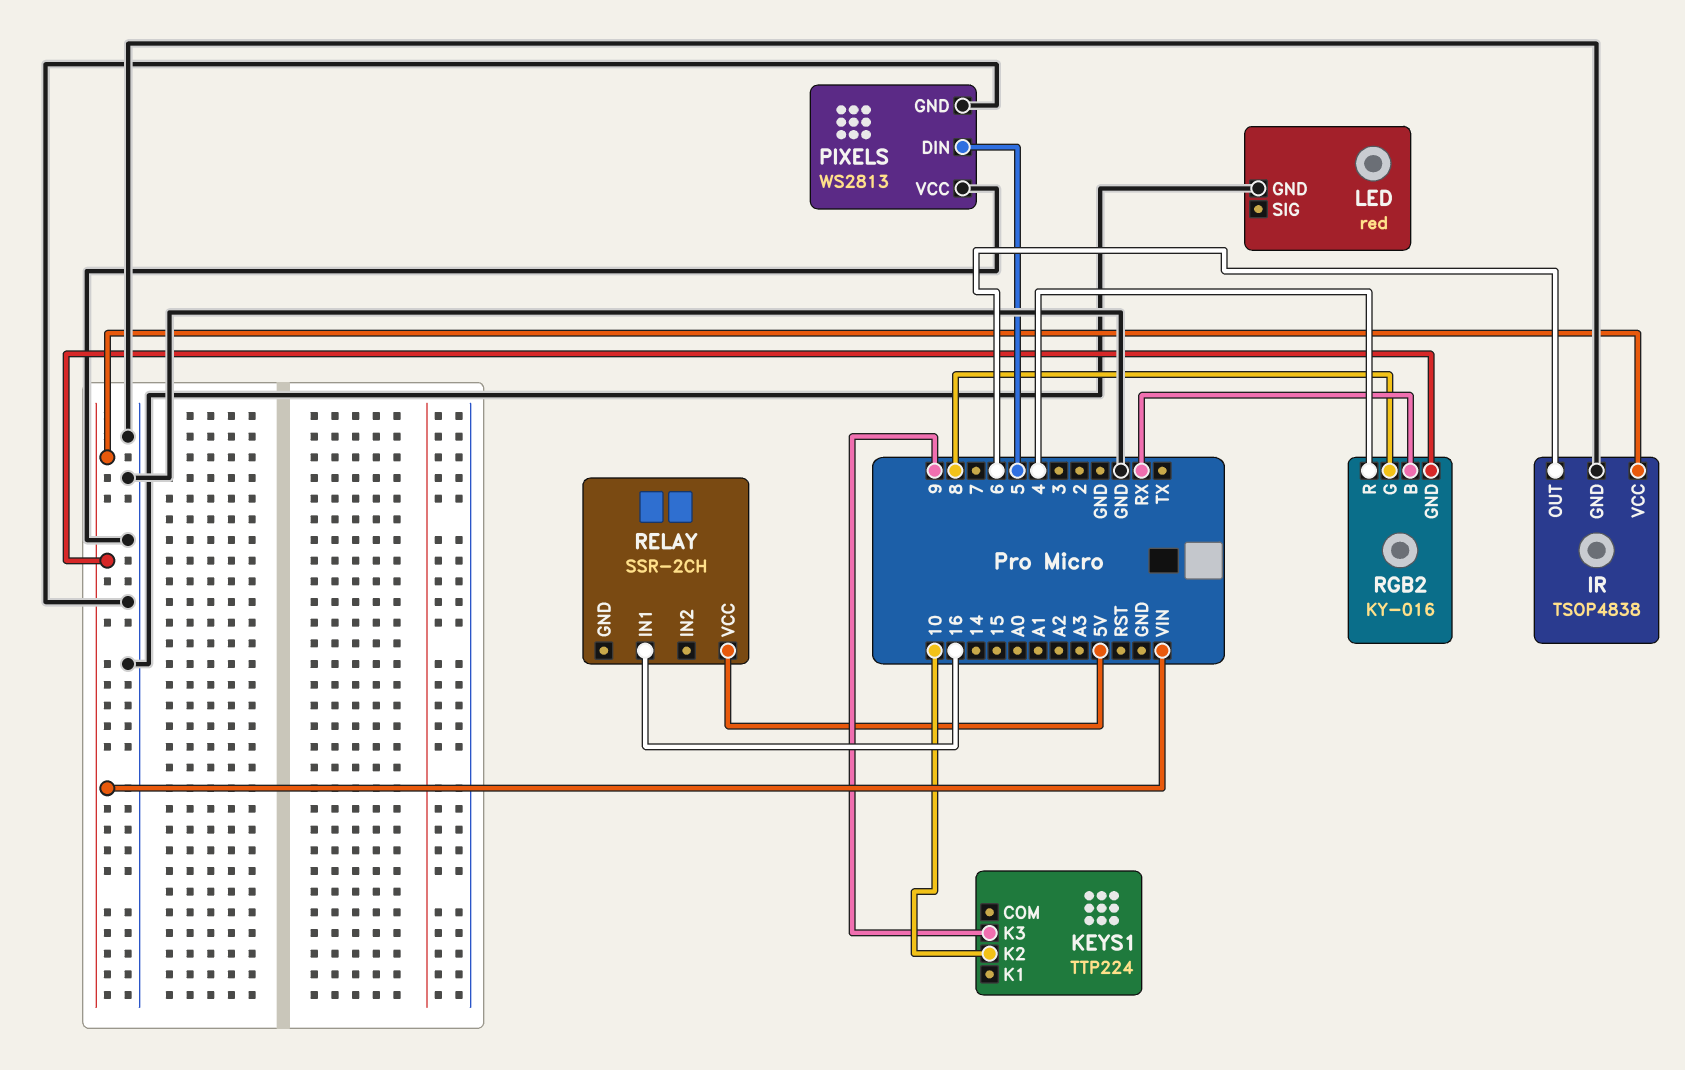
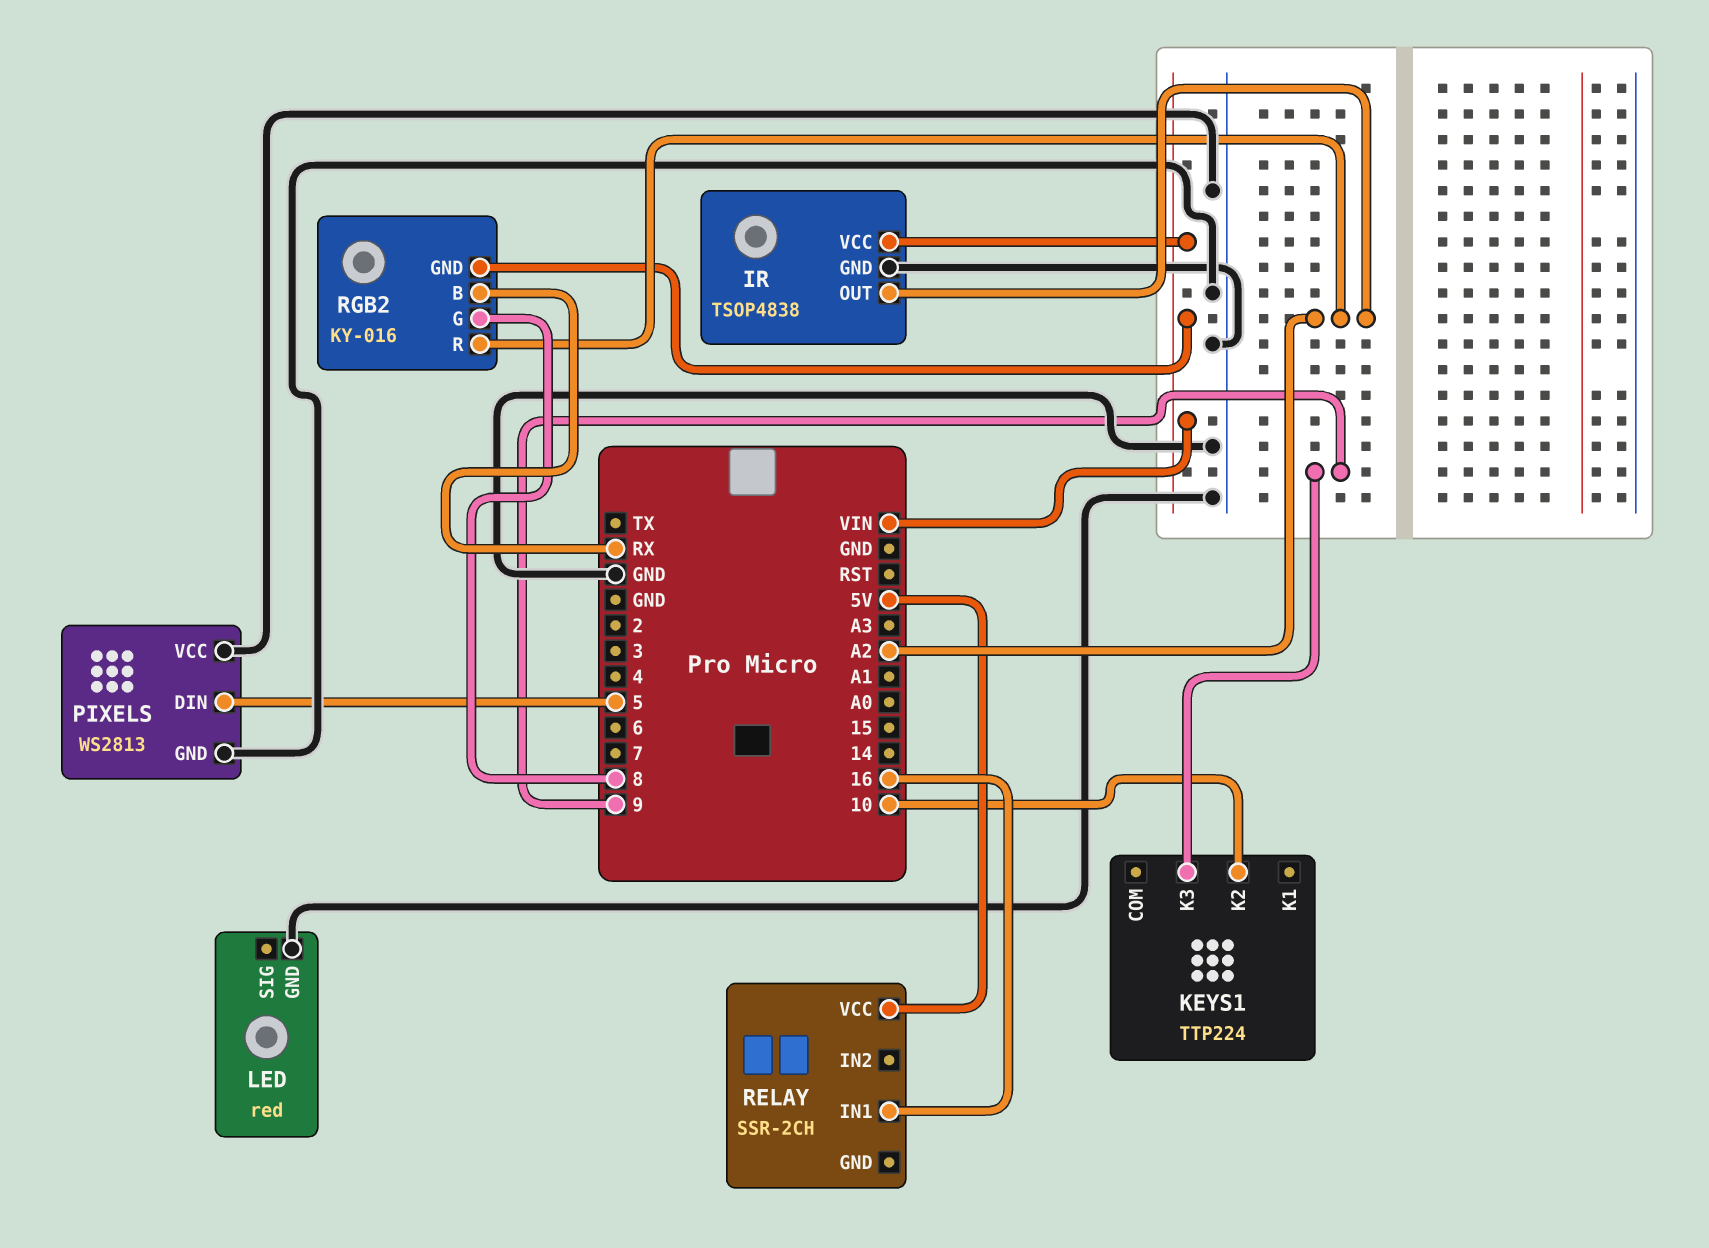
IR pin OUT: 6 -> A2
RGB2 pin R: 4 -> A2

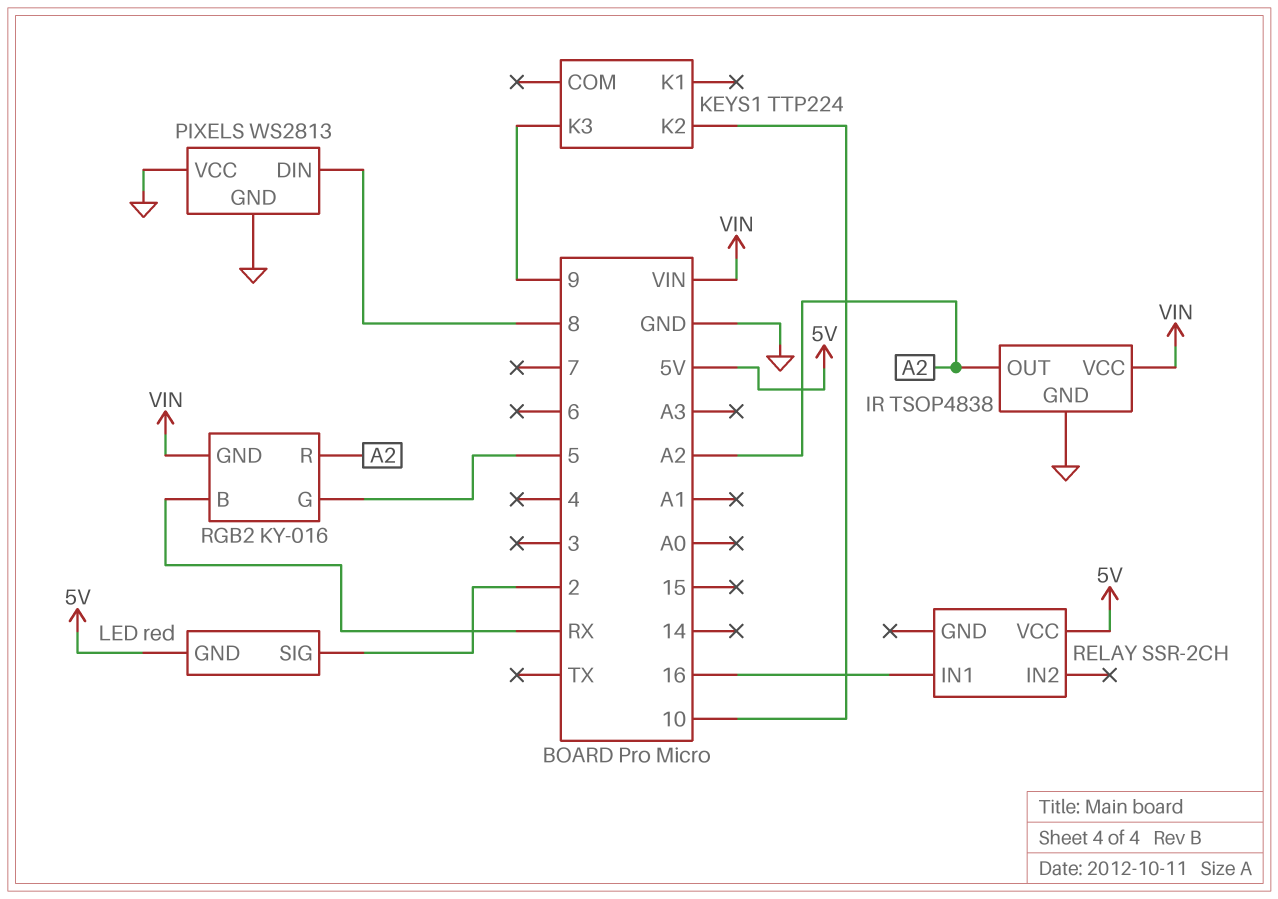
LED pin GND: GND -> 5V
LED pin SIG: none -> 2
PIXELS pin DIN: 5 -> 8
RGB2 pin G: 8 -> 5

